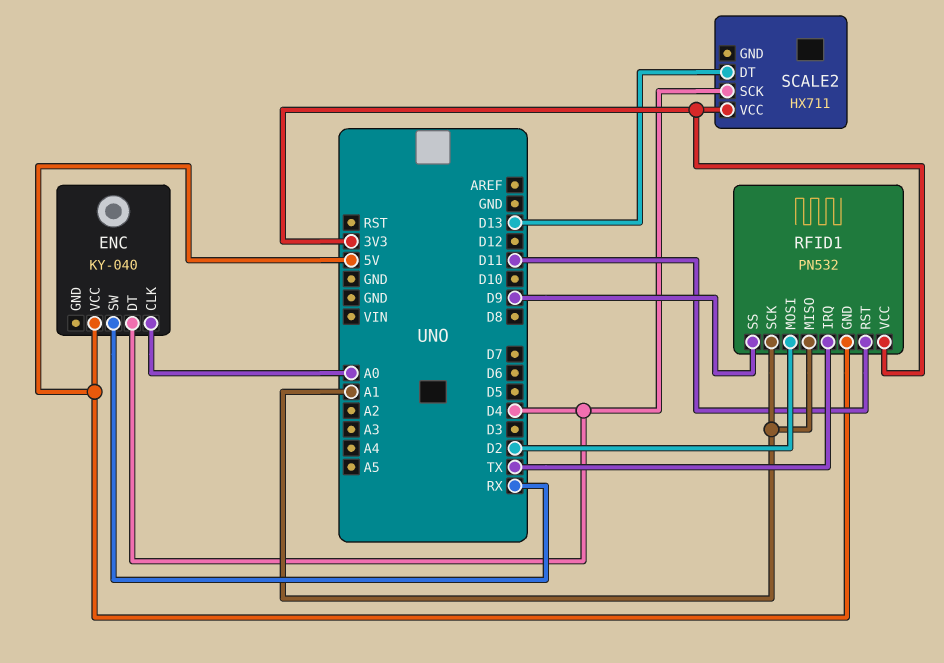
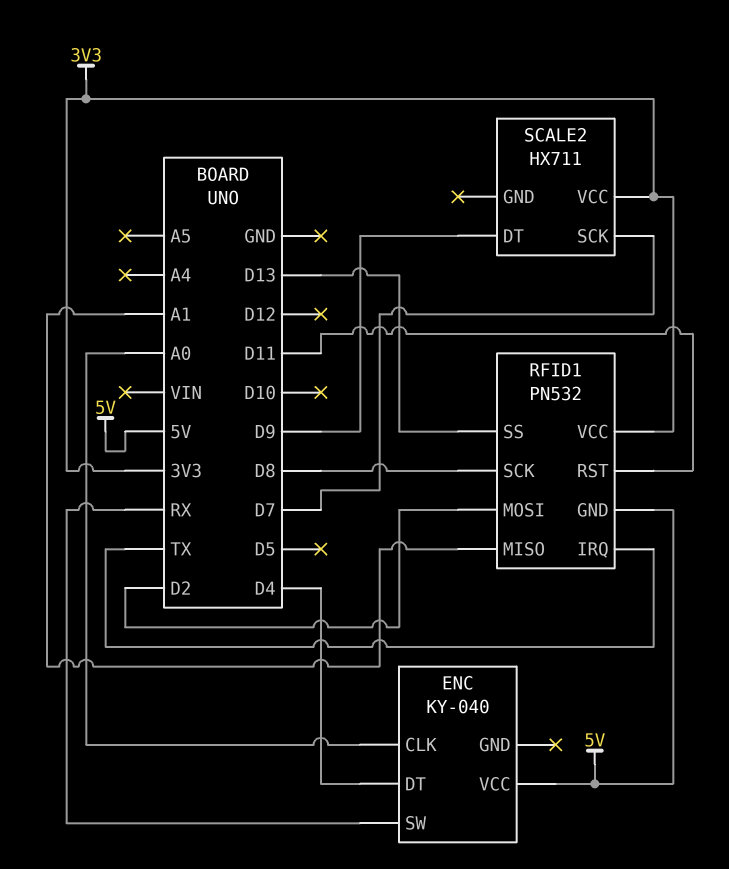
RFID1 pin SCK: A1 -> D8
RFID1 pin SS: D9 -> D13
SCALE2 pin DT: D13 -> D9
SCALE2 pin SCK: D4 -> D7

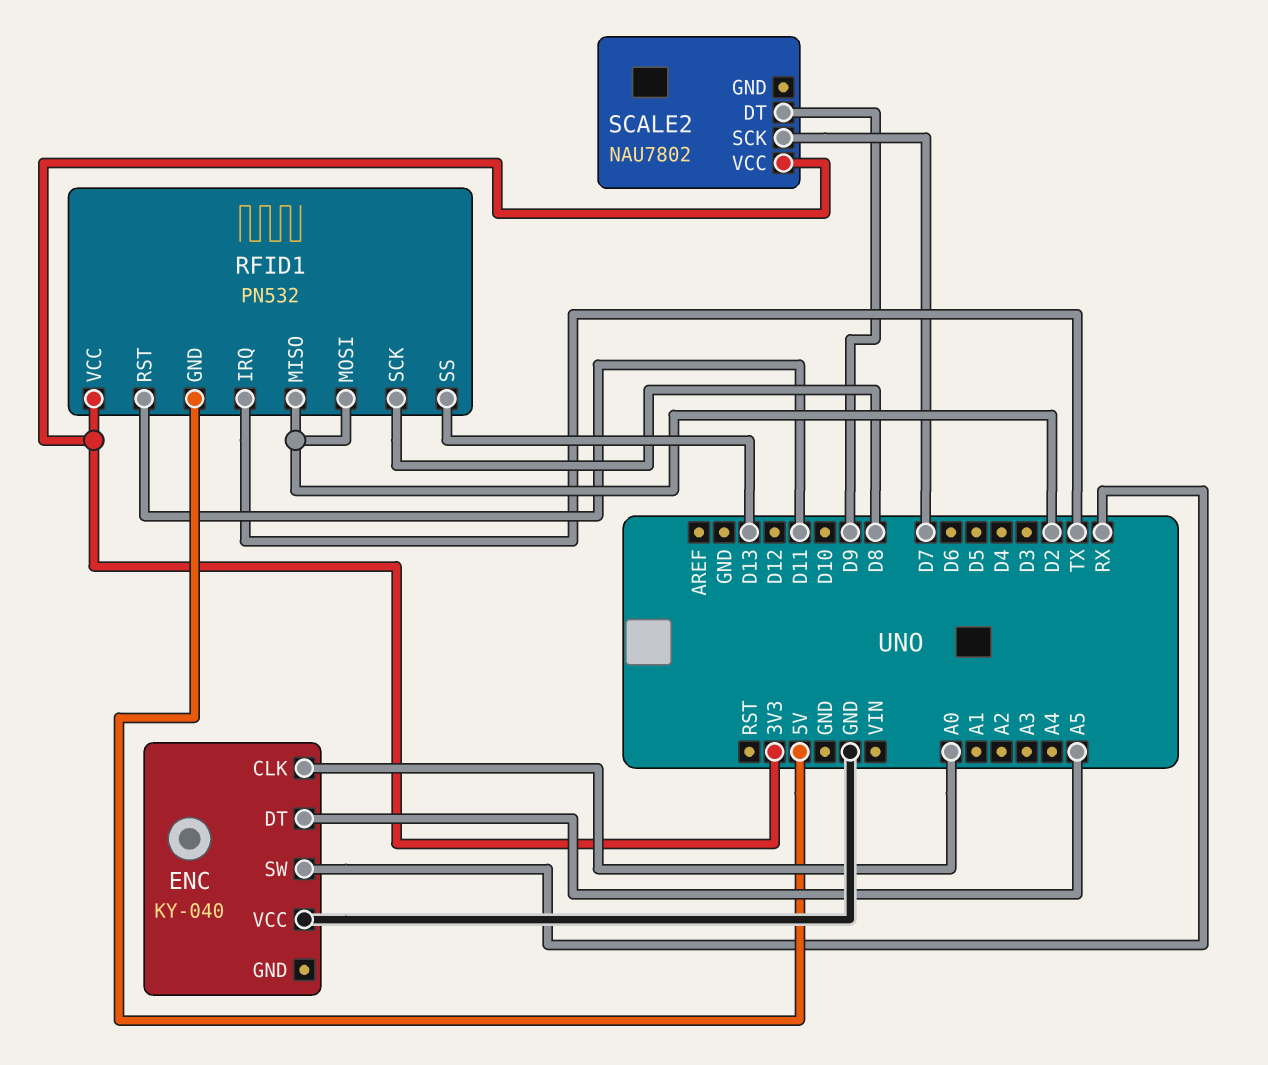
ENC pin DT: D4 -> A5
ENC pin VCC: 5V -> GND
RFID1 pin MISO: A1 -> D2
SCALE2: HX711 -> NAU7802

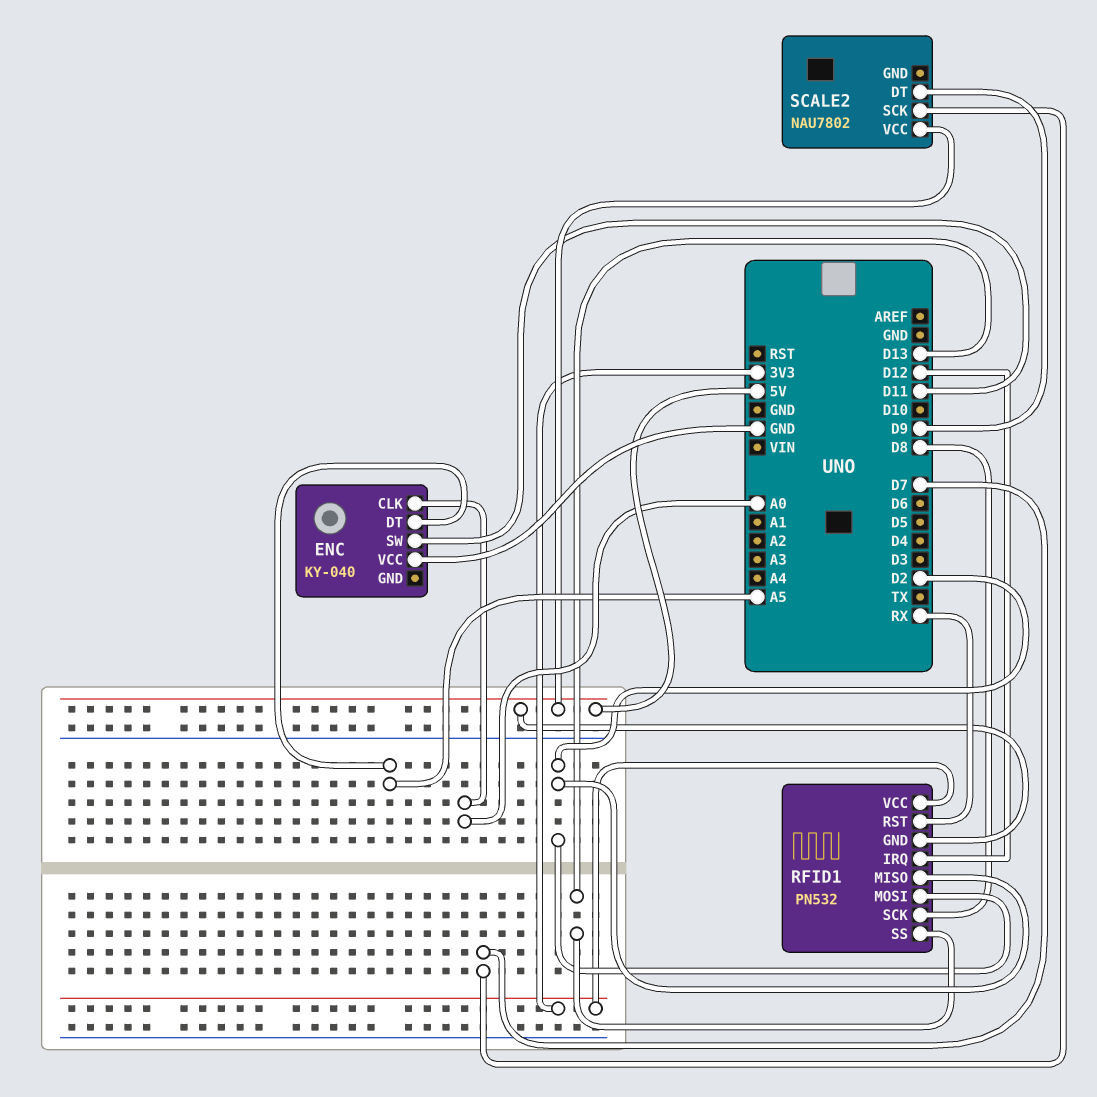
ENC pin SW: RX -> D11
RFID1 pin IRQ: TX -> D12
RFID1 pin RST: D11 -> RX
SCALE2 pin VCC: 3V3 -> 5V

